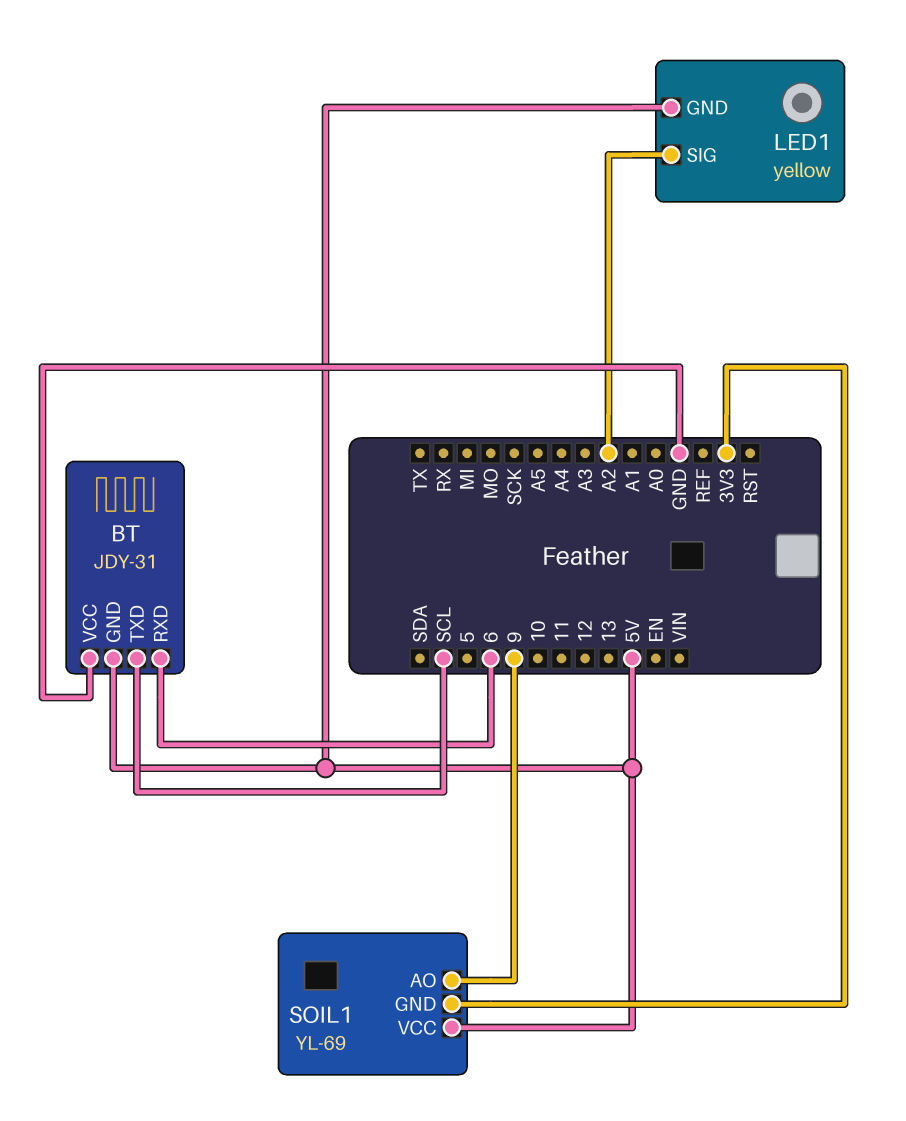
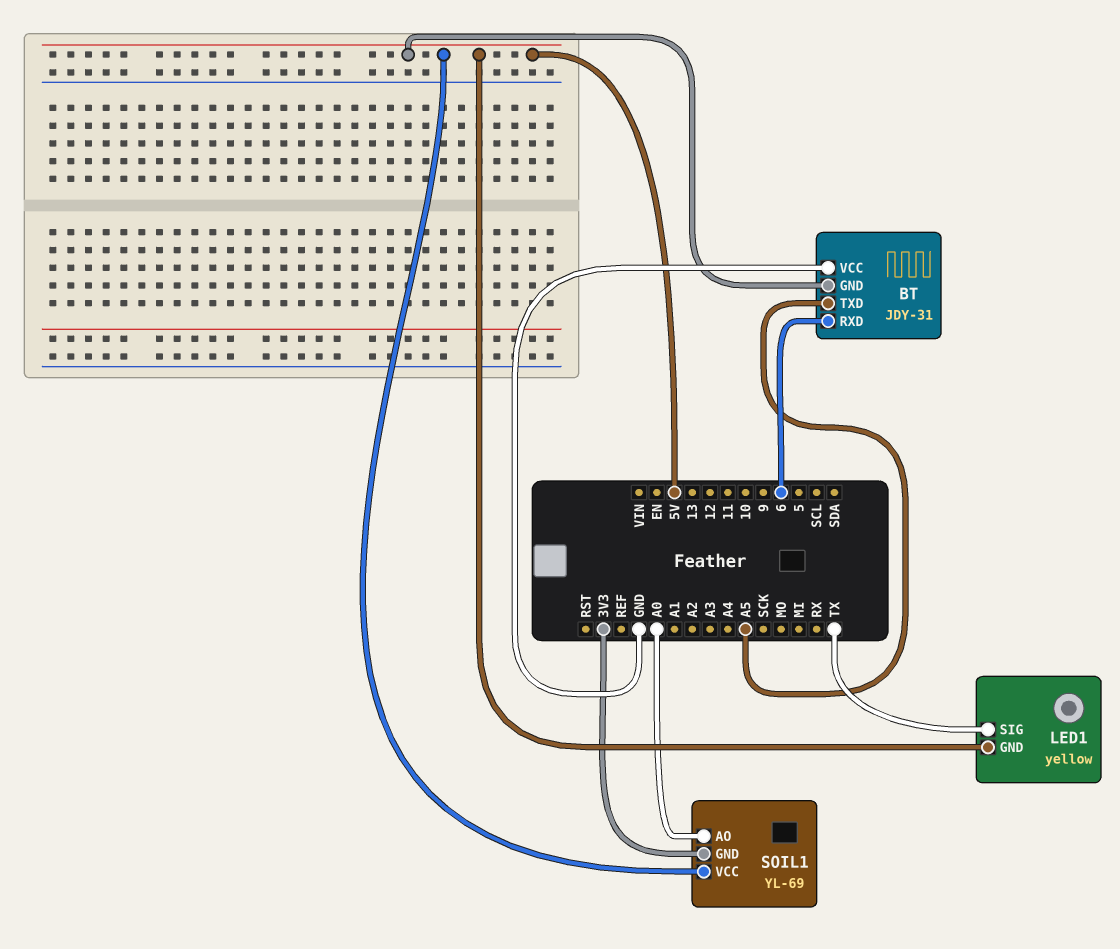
BT pin TXD: SCL -> A5
LED1 pin SIG: A2 -> TX
SOIL1 pin AO: 9 -> A0

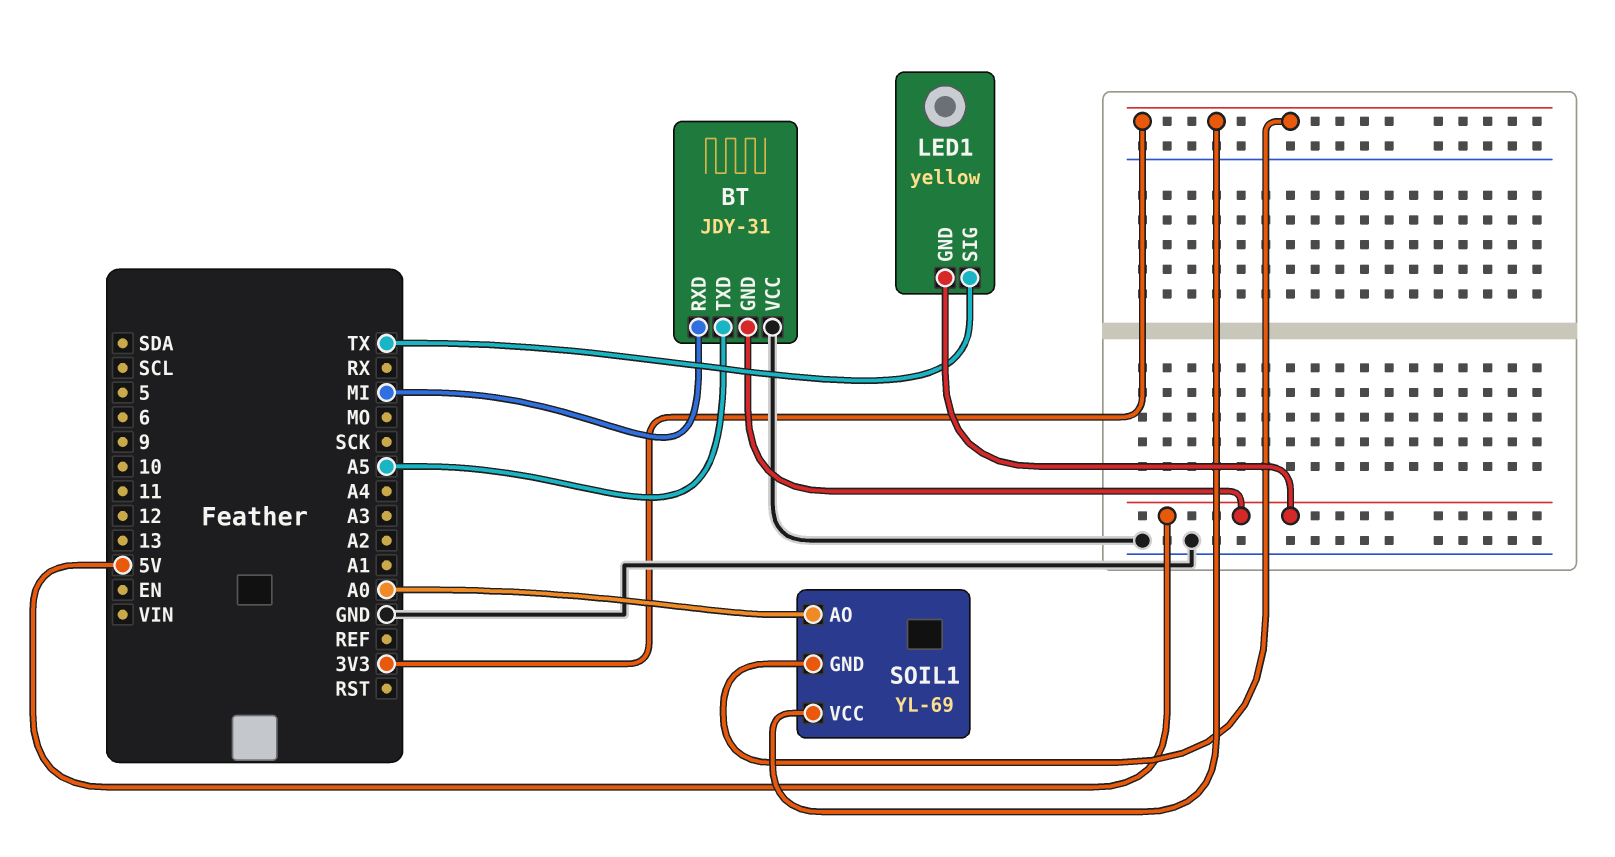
BT pin RXD: 6 -> MI
SOIL1 pin VCC: 5V -> 3V3

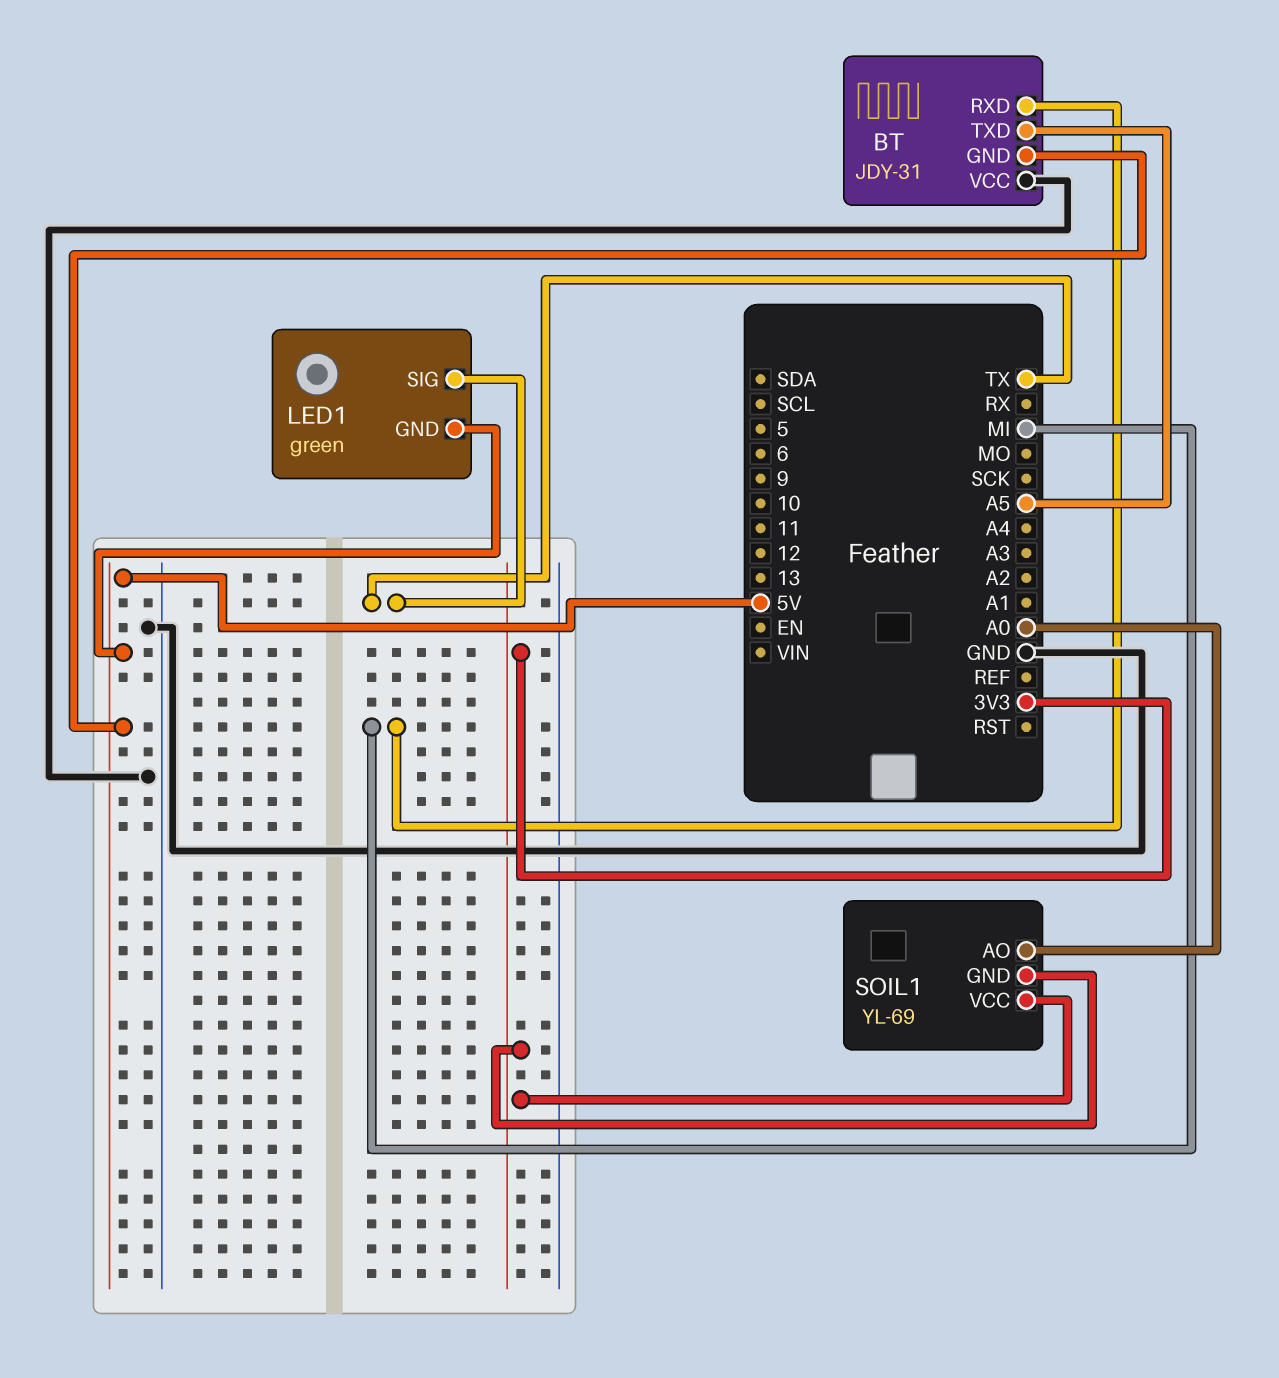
LED1: yellow -> green

